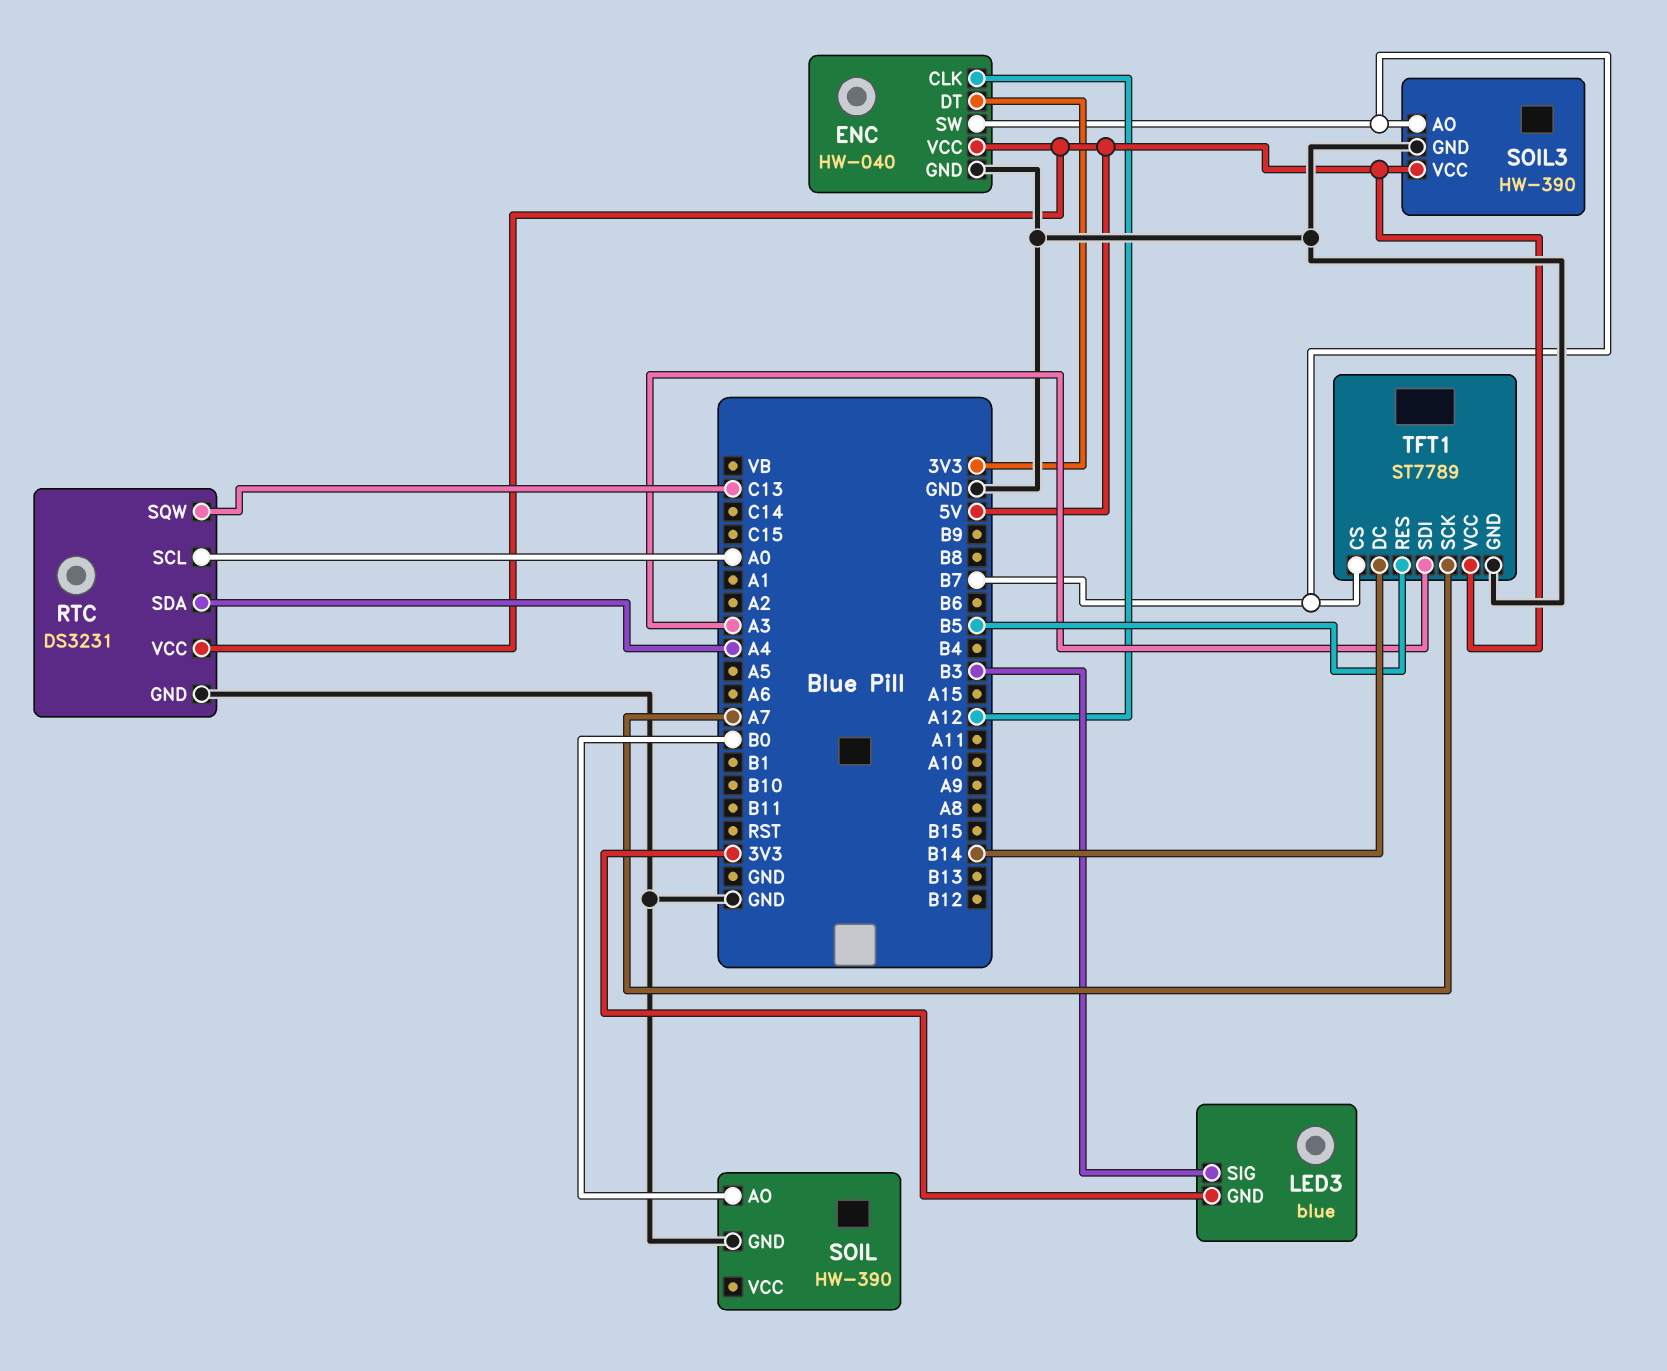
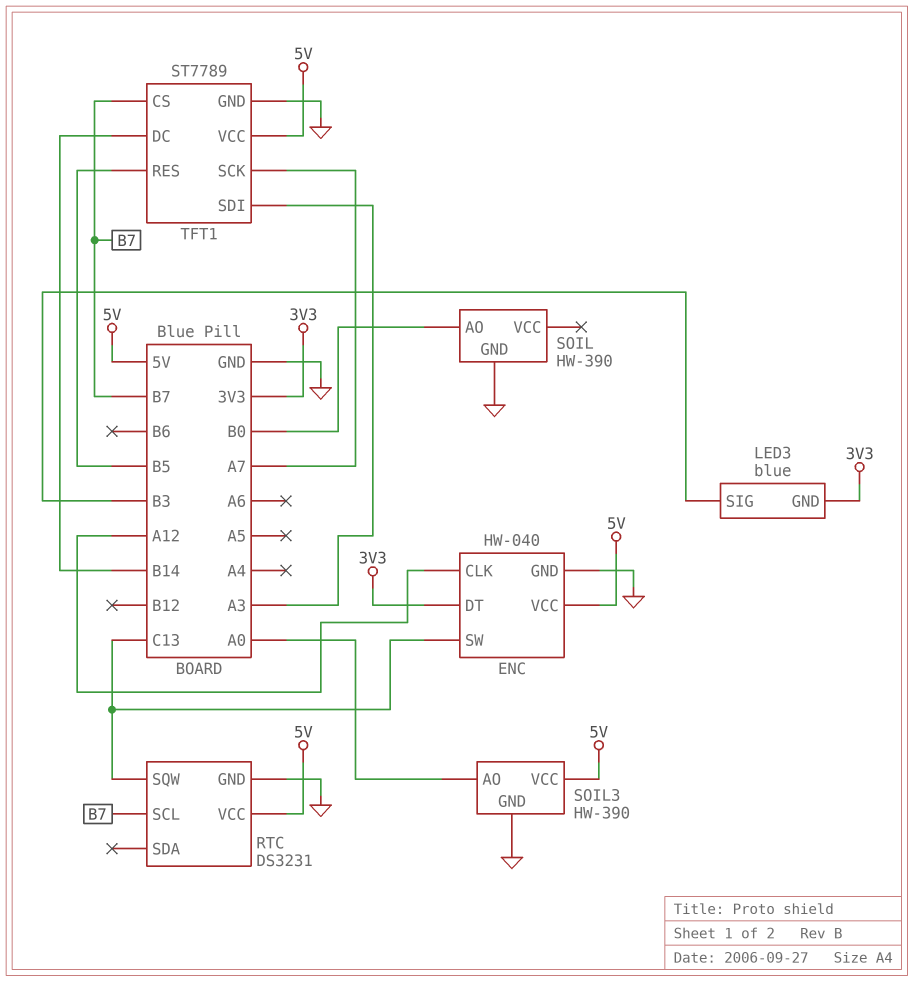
ENC pin SW: B7 -> C13
RTC pin SCL: A0 -> B7
RTC pin SDA: A4 -> none
SOIL3 pin AO: B7 -> A0

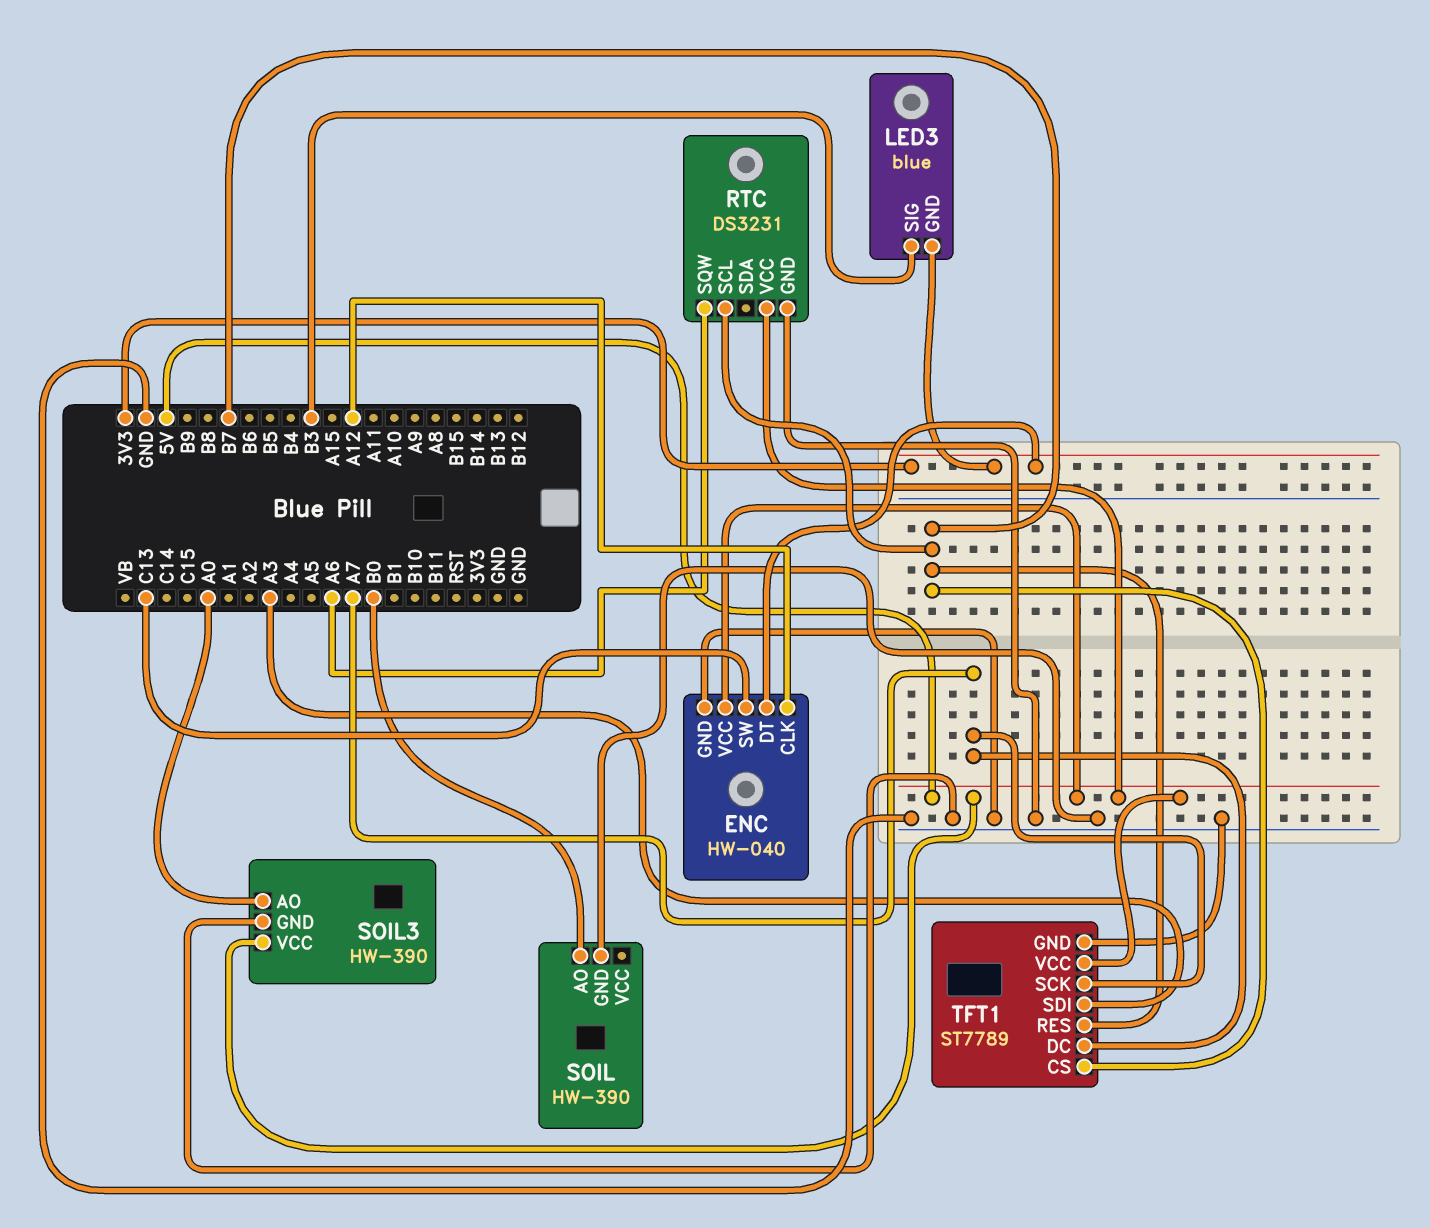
RTC pin SQW: C13 -> A6
TFT1 pin DC: B14 -> A7
TFT1 pin RES: B5 -> B7

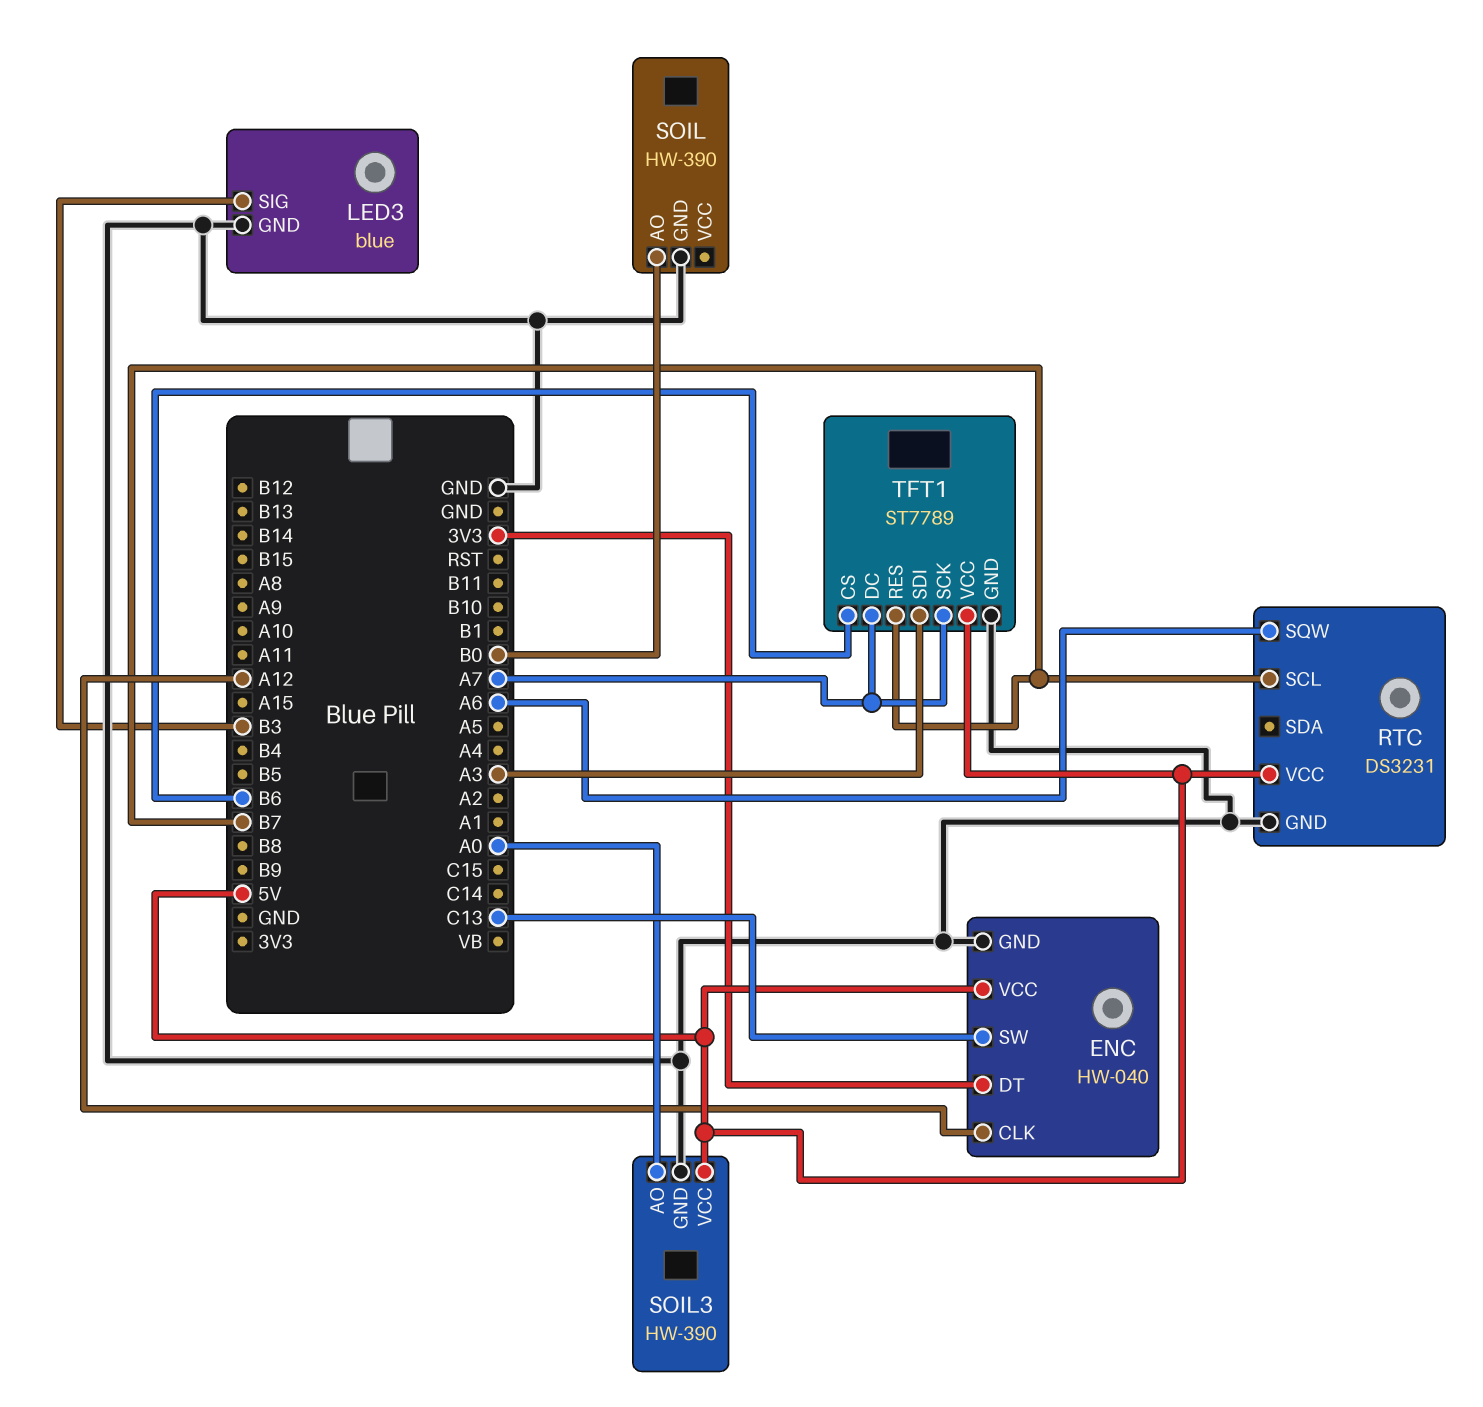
LED3 pin GND: 3V3 -> GND
TFT1 pin CS: B7 -> B6

